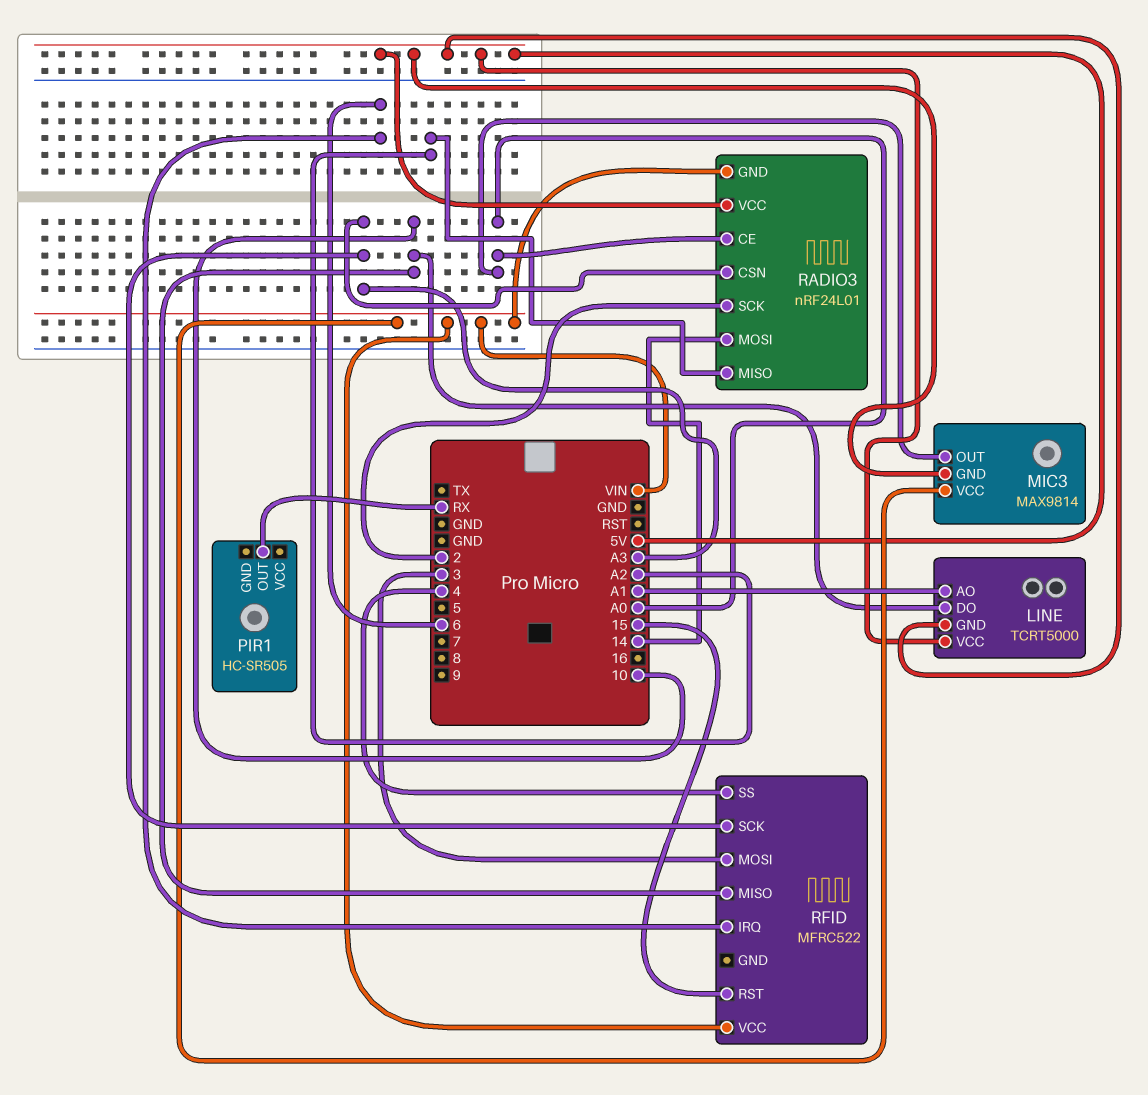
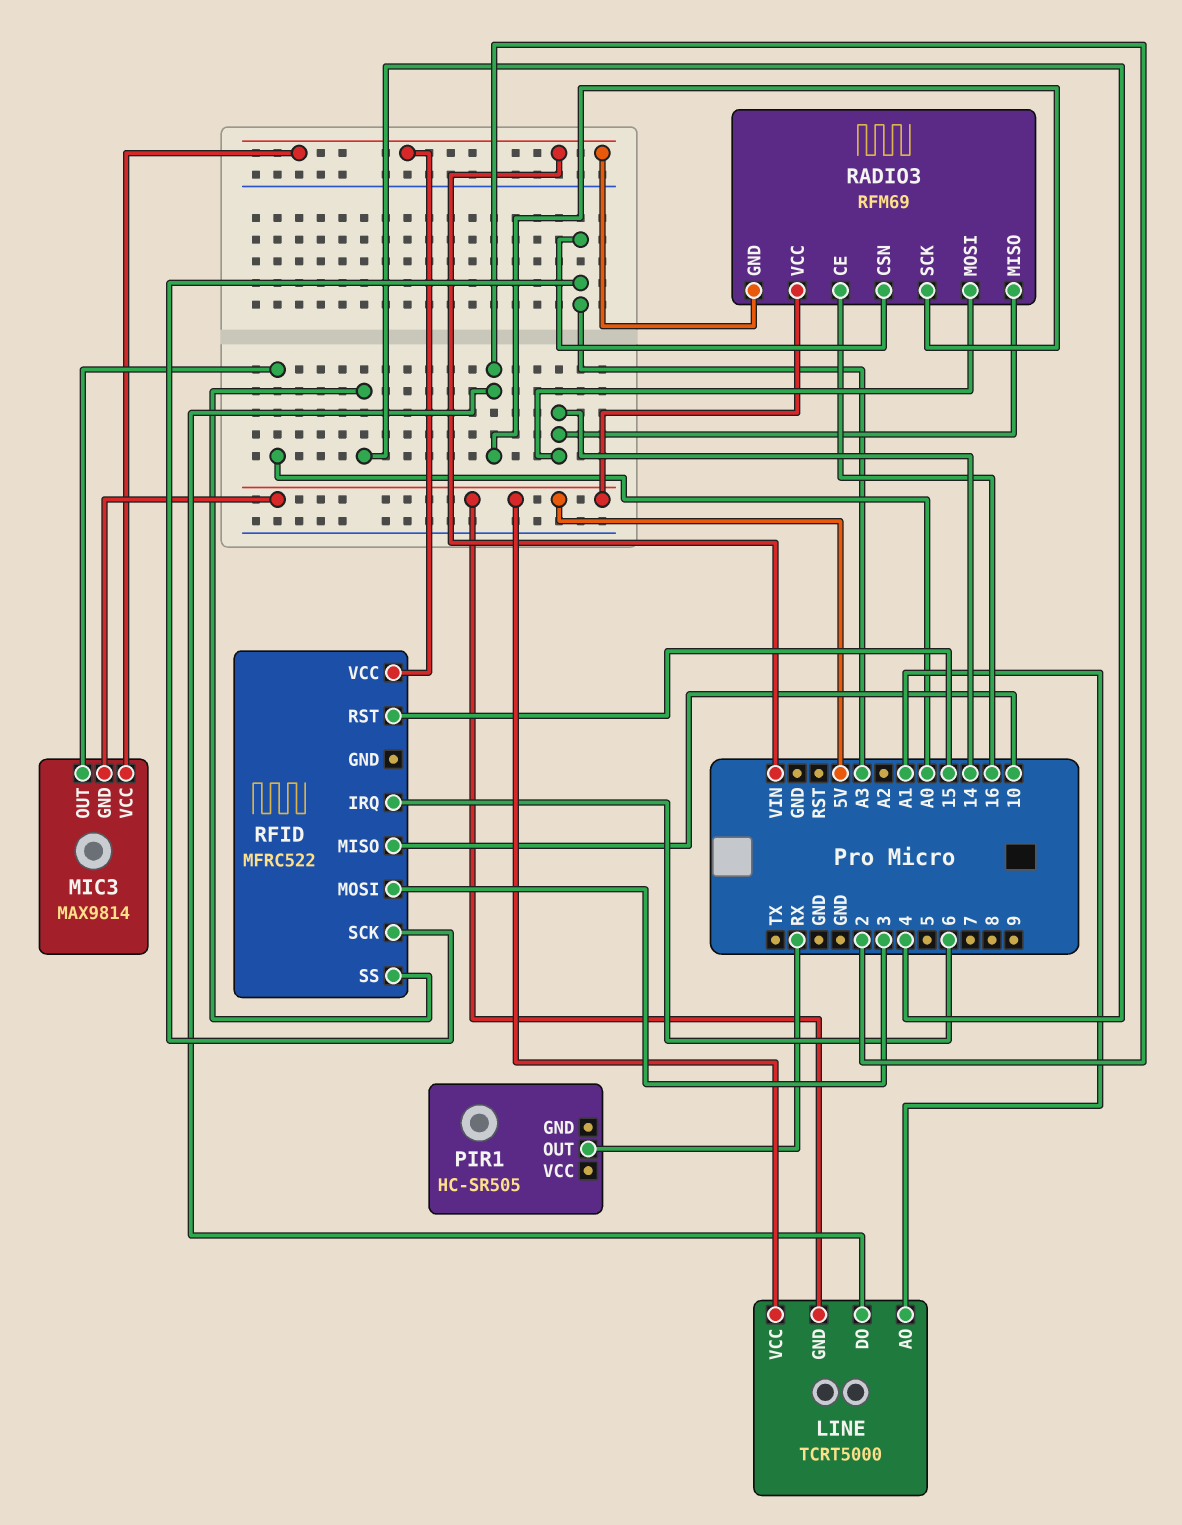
LINE pin DO: 10 -> 2
RADIO3: nRF24L01 -> RFM69
RADIO3 pin CE: A0 -> 16
RADIO3 pin MISO: A2 -> 14

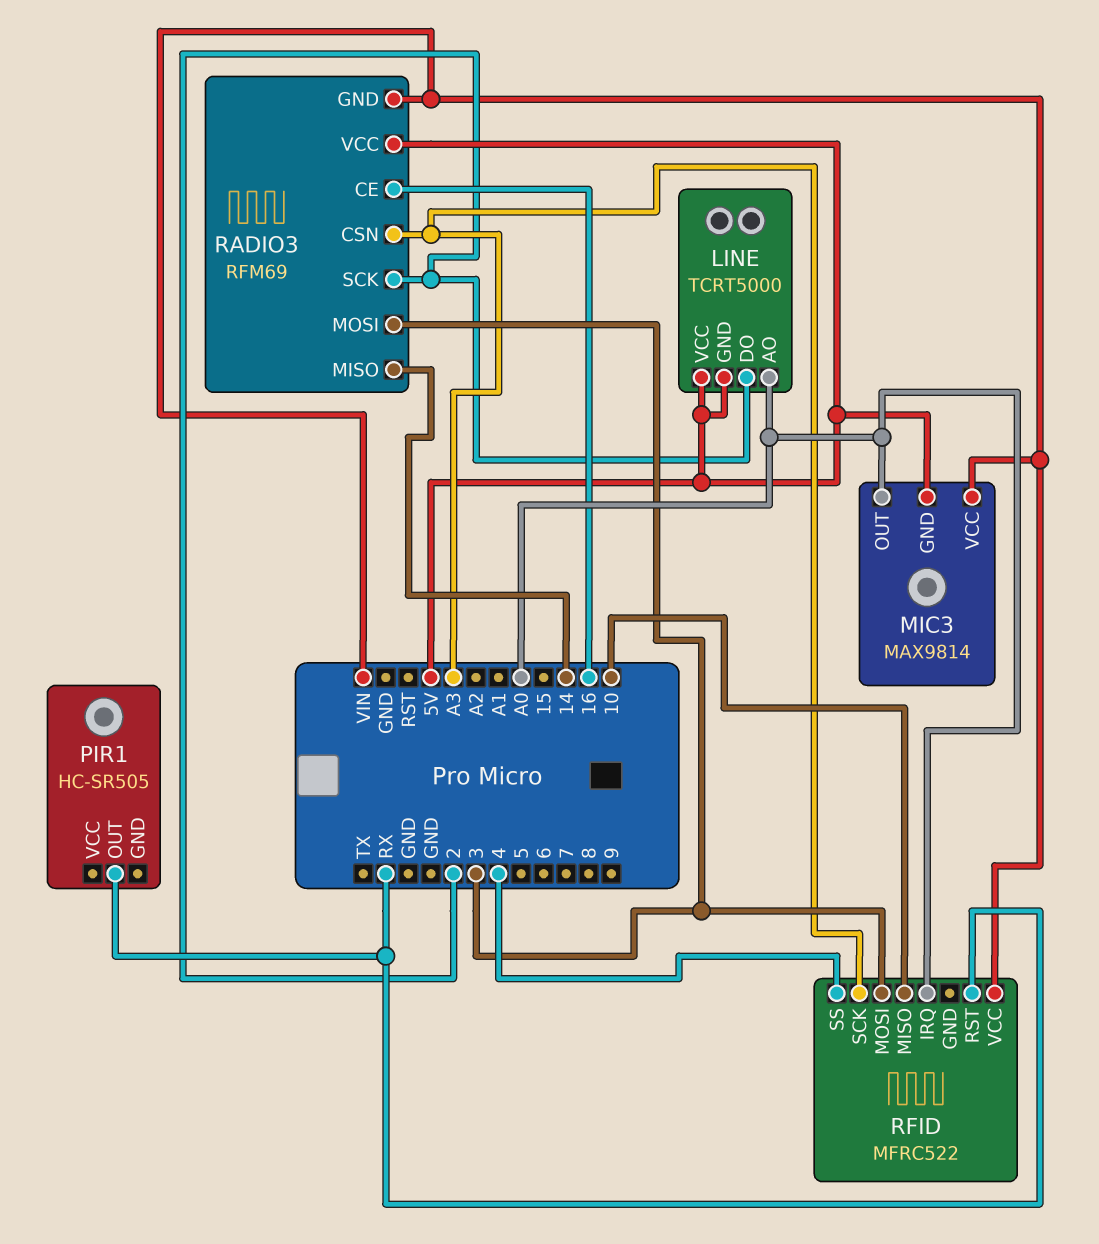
LINE pin AO: A1 -> A0
RADIO3 pin MOSI: 14 -> 3
RFID pin IRQ: 6 -> A0
RFID pin RST: 15 -> RX

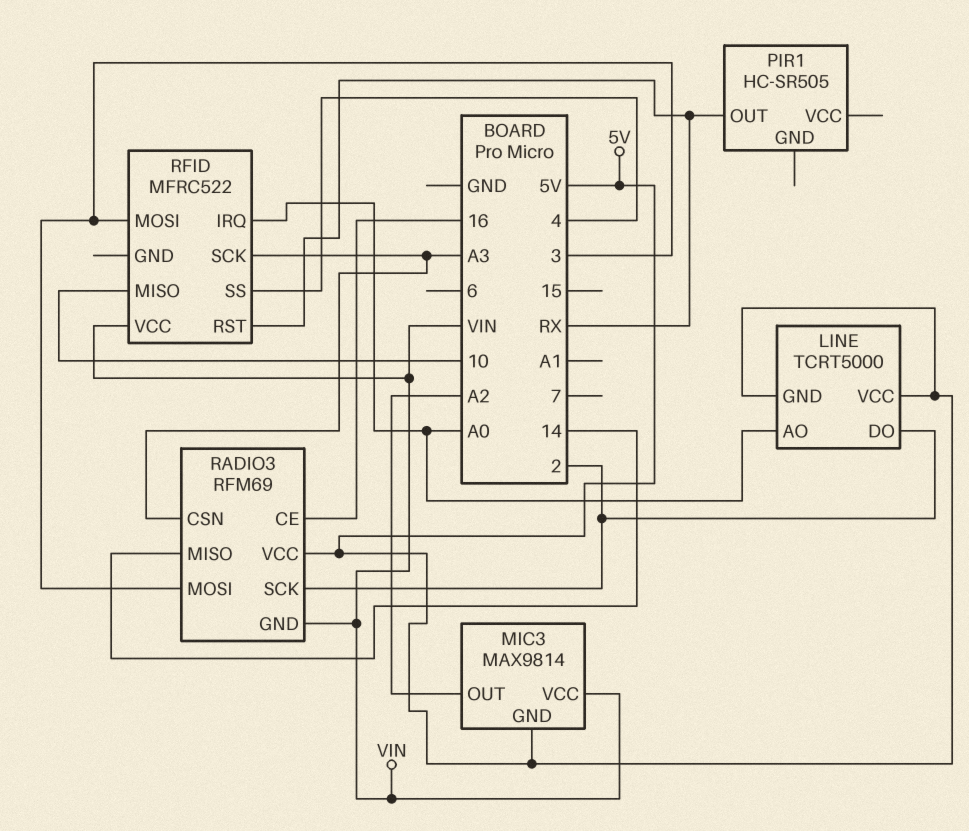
MIC3 pin OUT: A0 -> A2

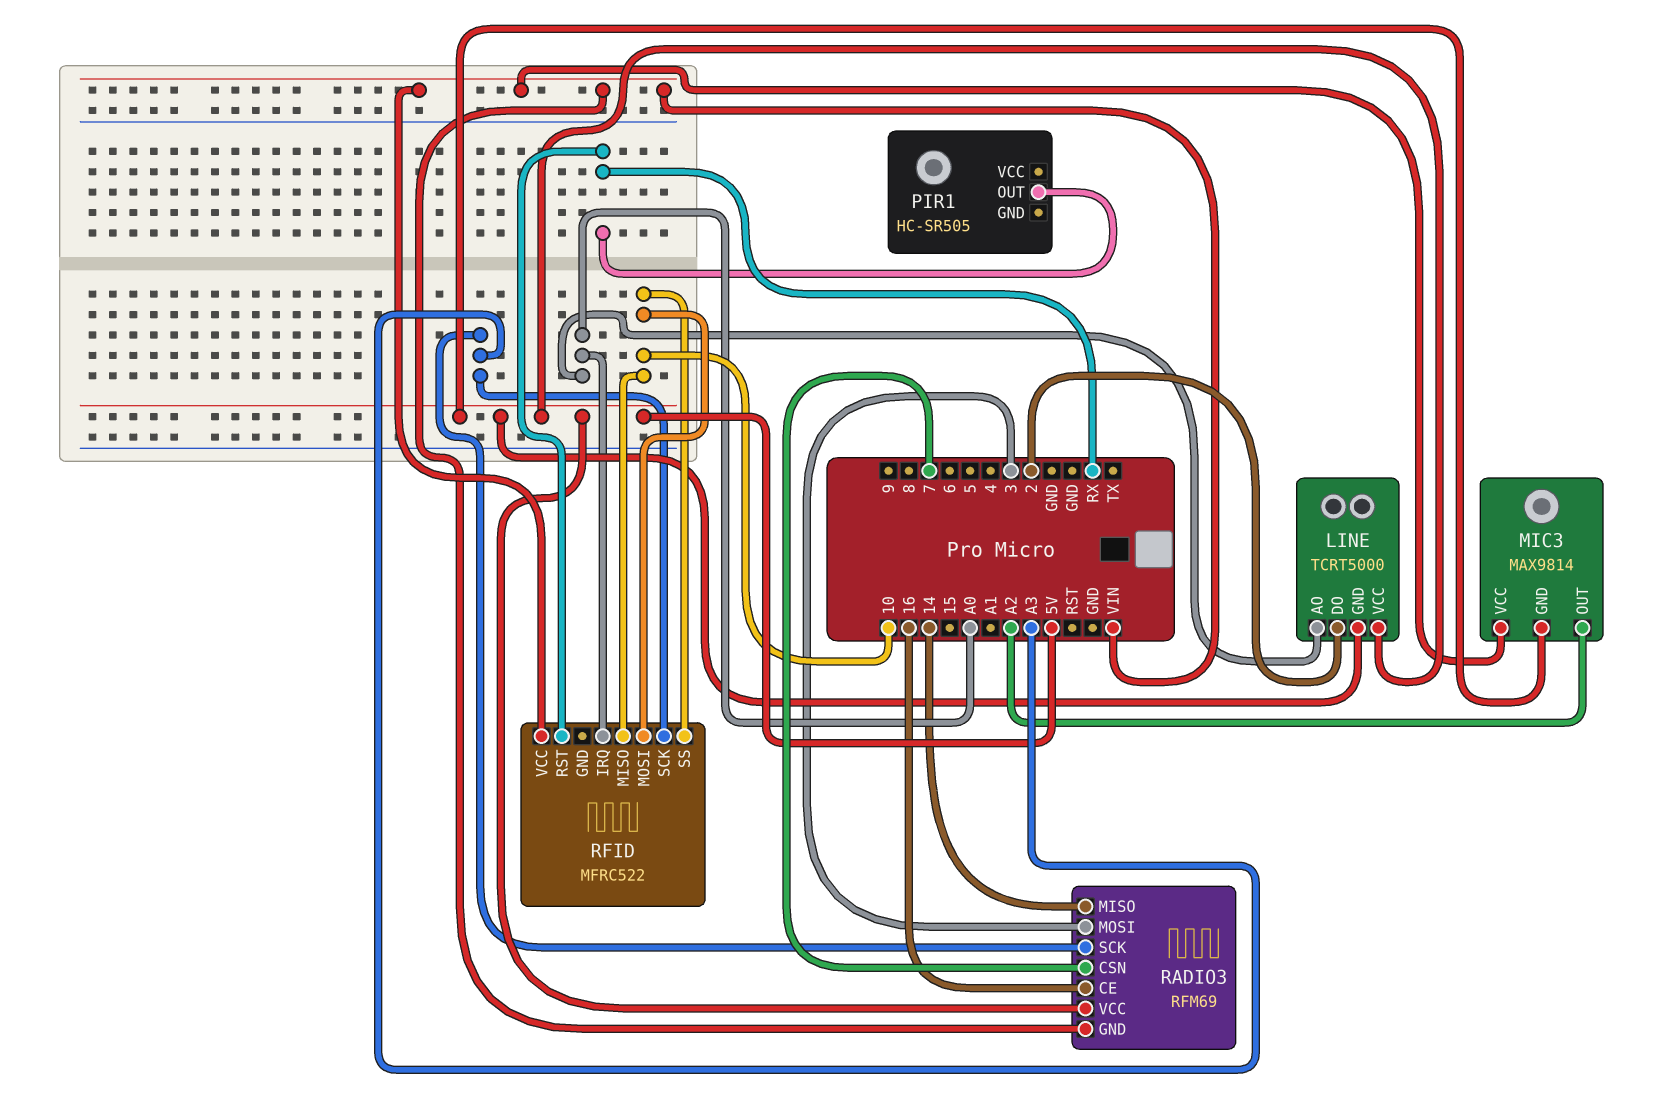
RADIO3 pin CSN: A3 -> 7
RADIO3 pin SCK: 2 -> A3
RFID pin MOSI: 3 -> 10
RFID pin SS: 4 -> 10

